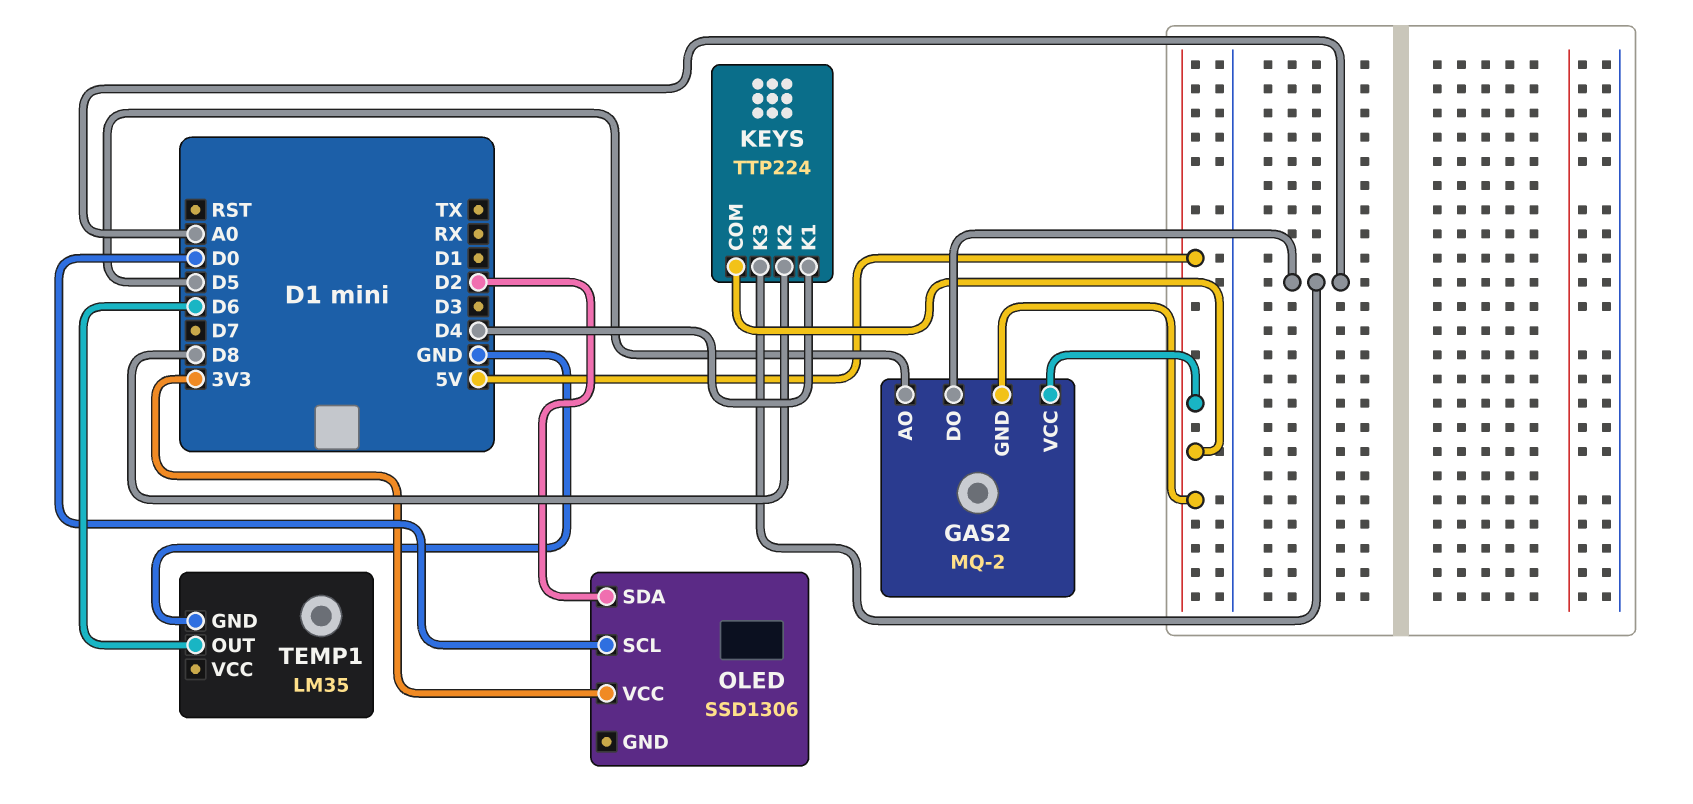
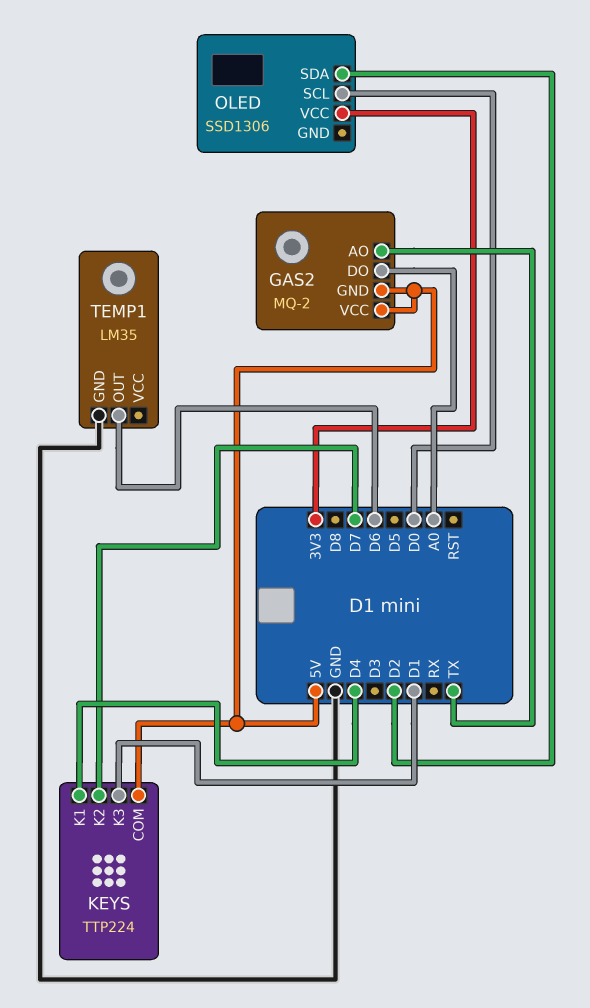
GAS2 pin AO: D5 -> TX
KEYS pin K2: D8 -> D7
KEYS pin K3: A0 -> D1

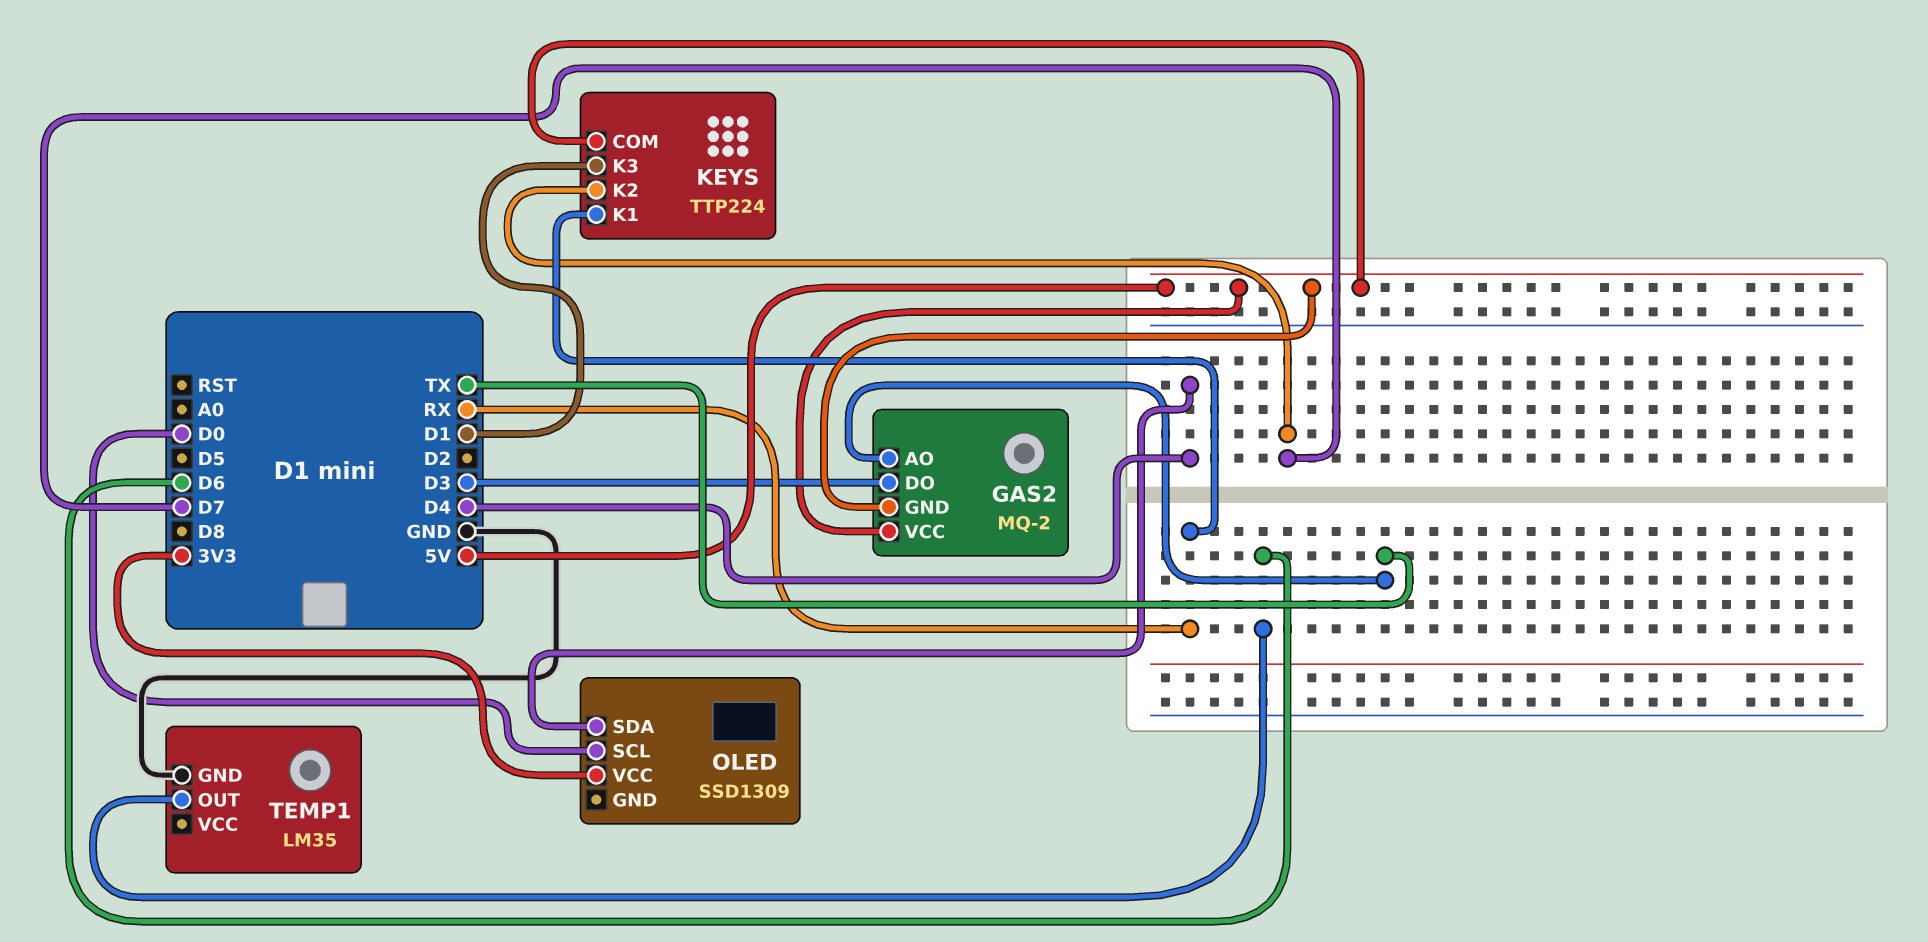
GAS2 pin DO: A0 -> D3
KEYS pin K1: D4 -> RX
OLED: SSD1306 -> SSD1309
OLED pin SDA: D2 -> D4

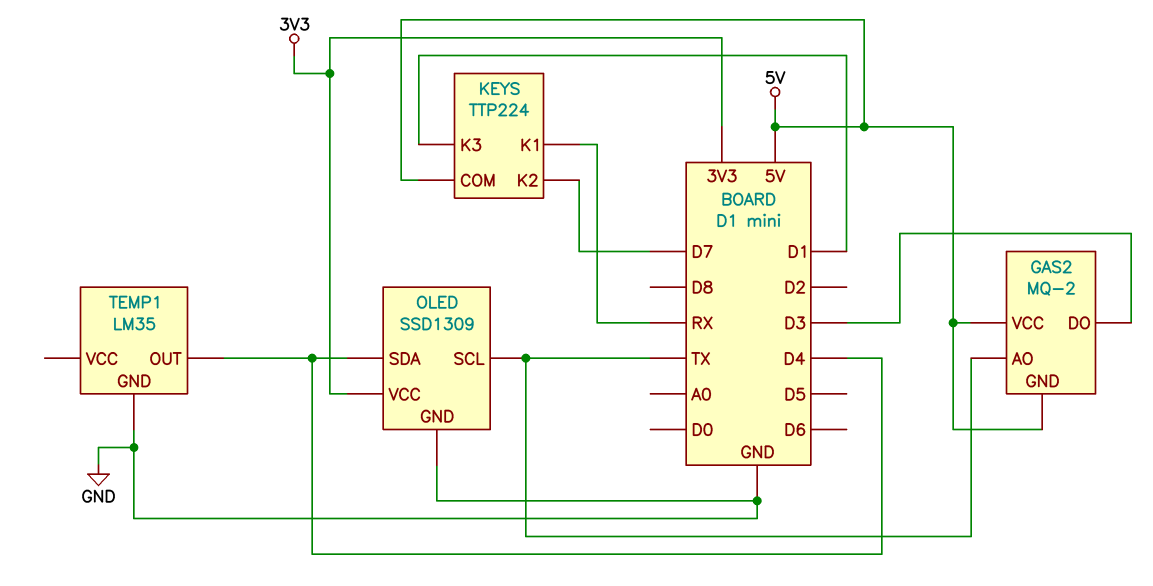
OLED pin GND: none -> GND
OLED pin SCL: D0 -> TX
TEMP1 pin OUT: D6 -> D4

